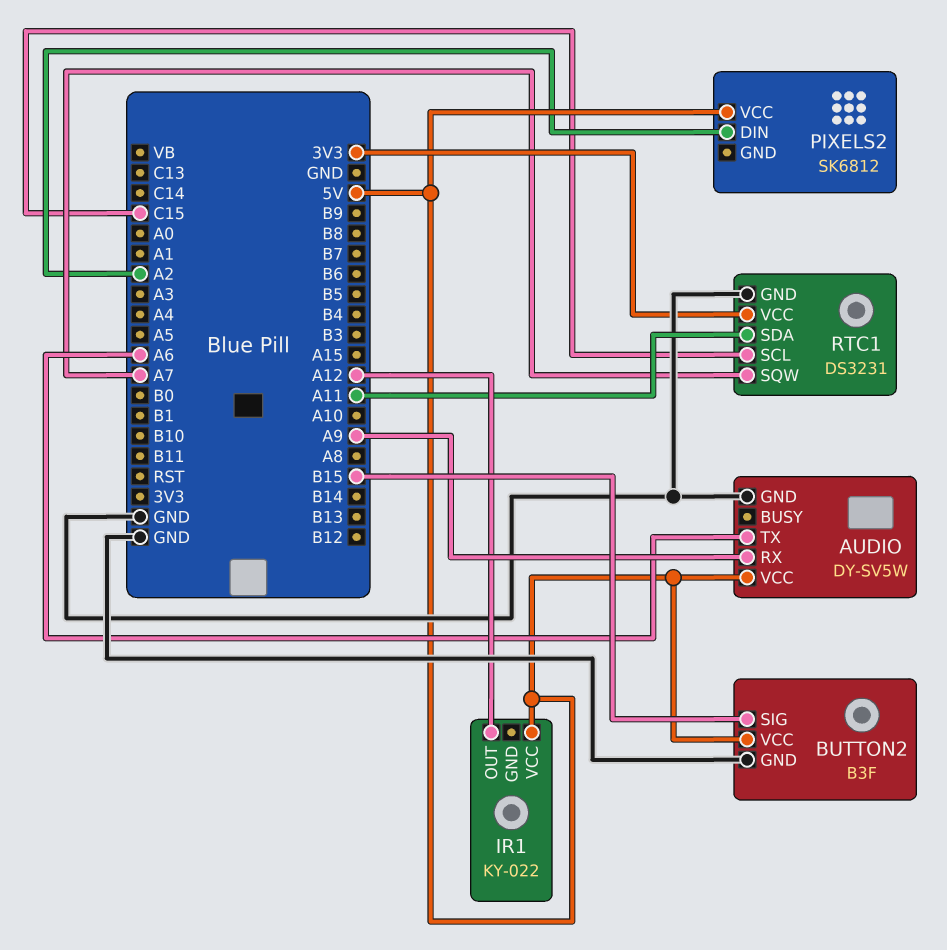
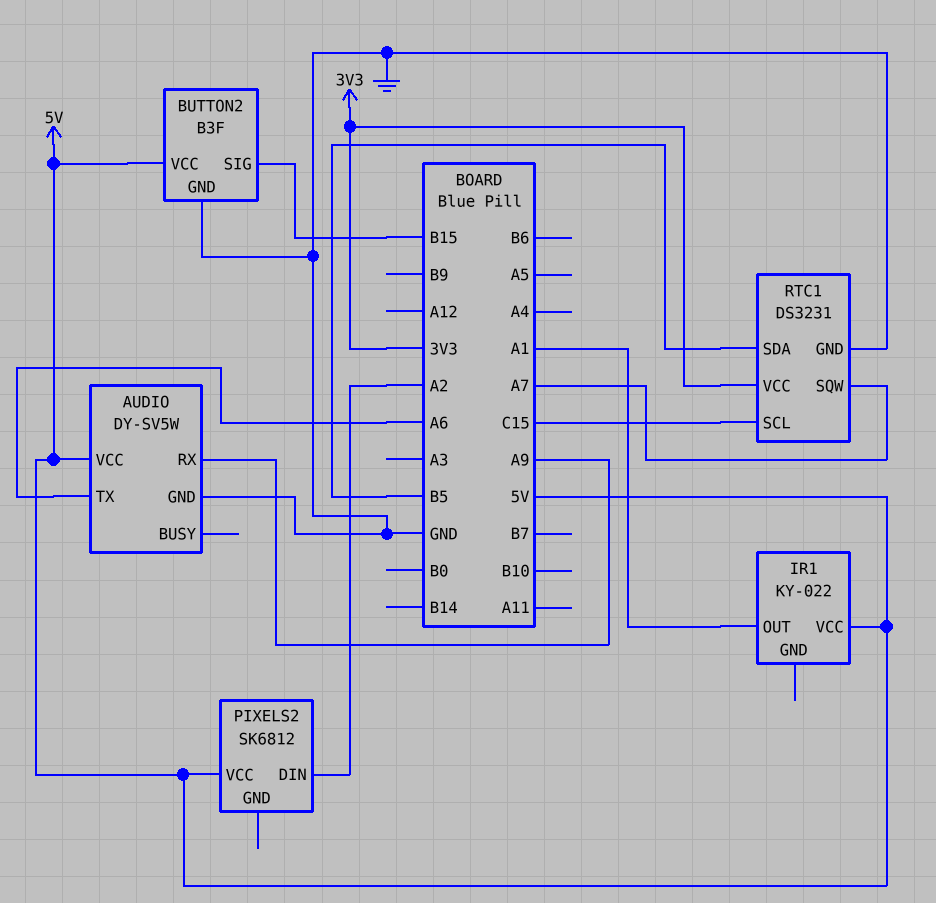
IR1 pin OUT: A12 -> A1
RTC1 pin SDA: A11 -> B5

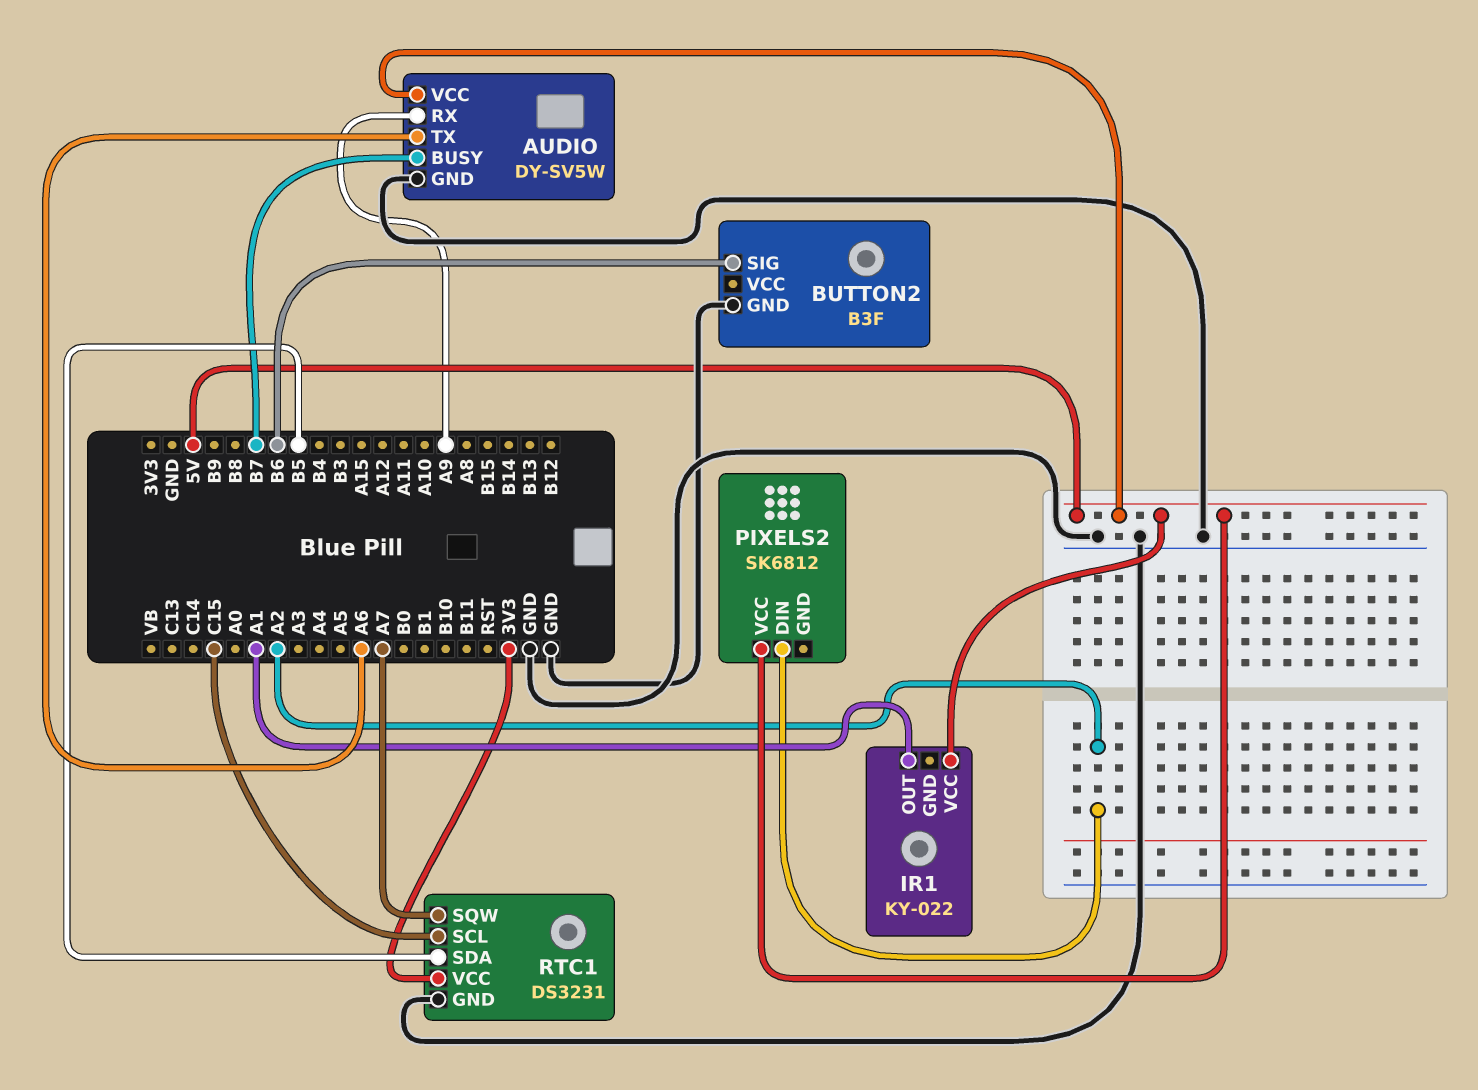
AUDIO pin BUSY: none -> B7
BUTTON2 pin SIG: B15 -> B6
BUTTON2 pin VCC: 5V -> none

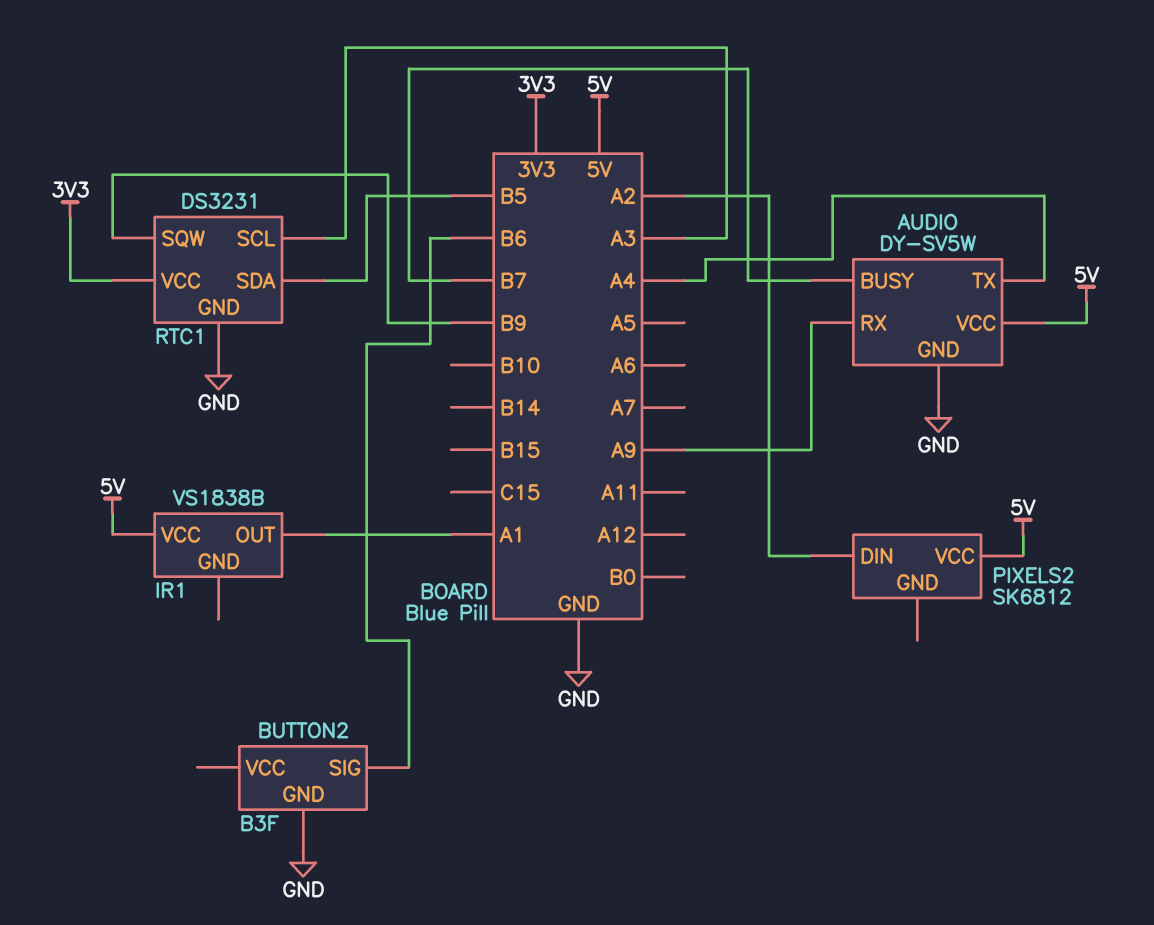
AUDIO pin TX: A6 -> A4
IR1: KY-022 -> VS1838B
RTC1 pin SCL: C15 -> A3
RTC1 pin SQW: A7 -> B9

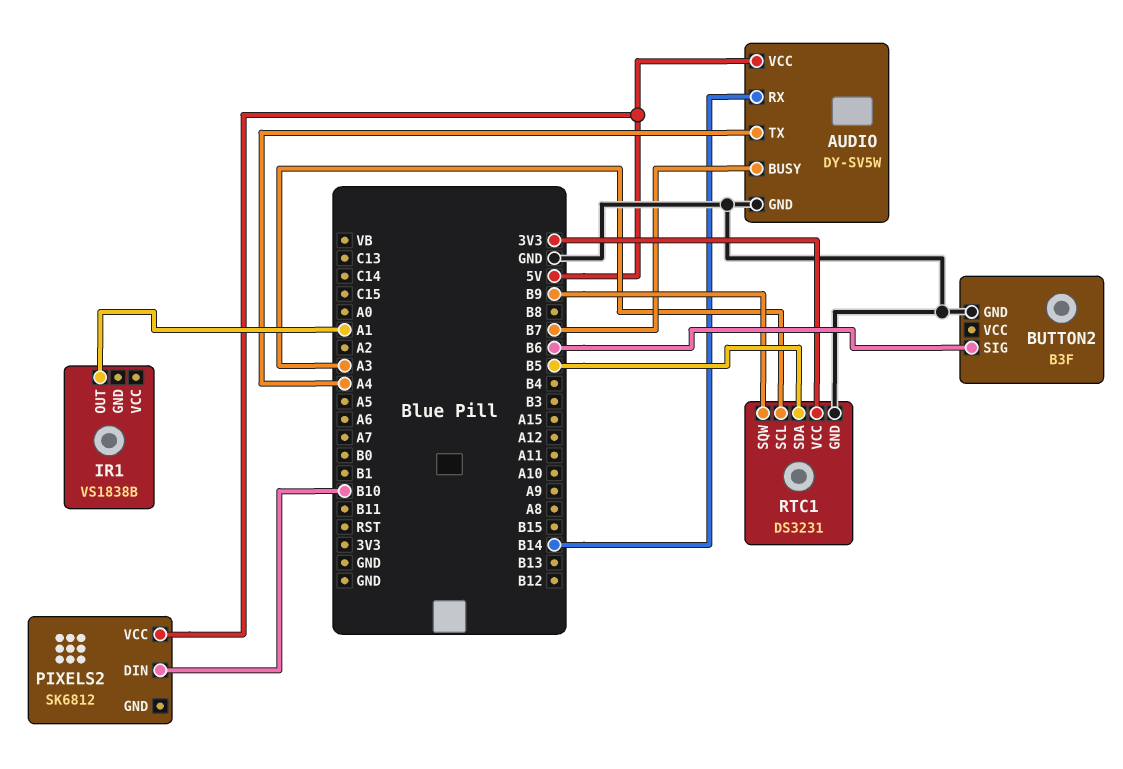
AUDIO pin RX: A9 -> B14
IR1 pin VCC: 5V -> none
PIXELS2 pin DIN: A2 -> B10

